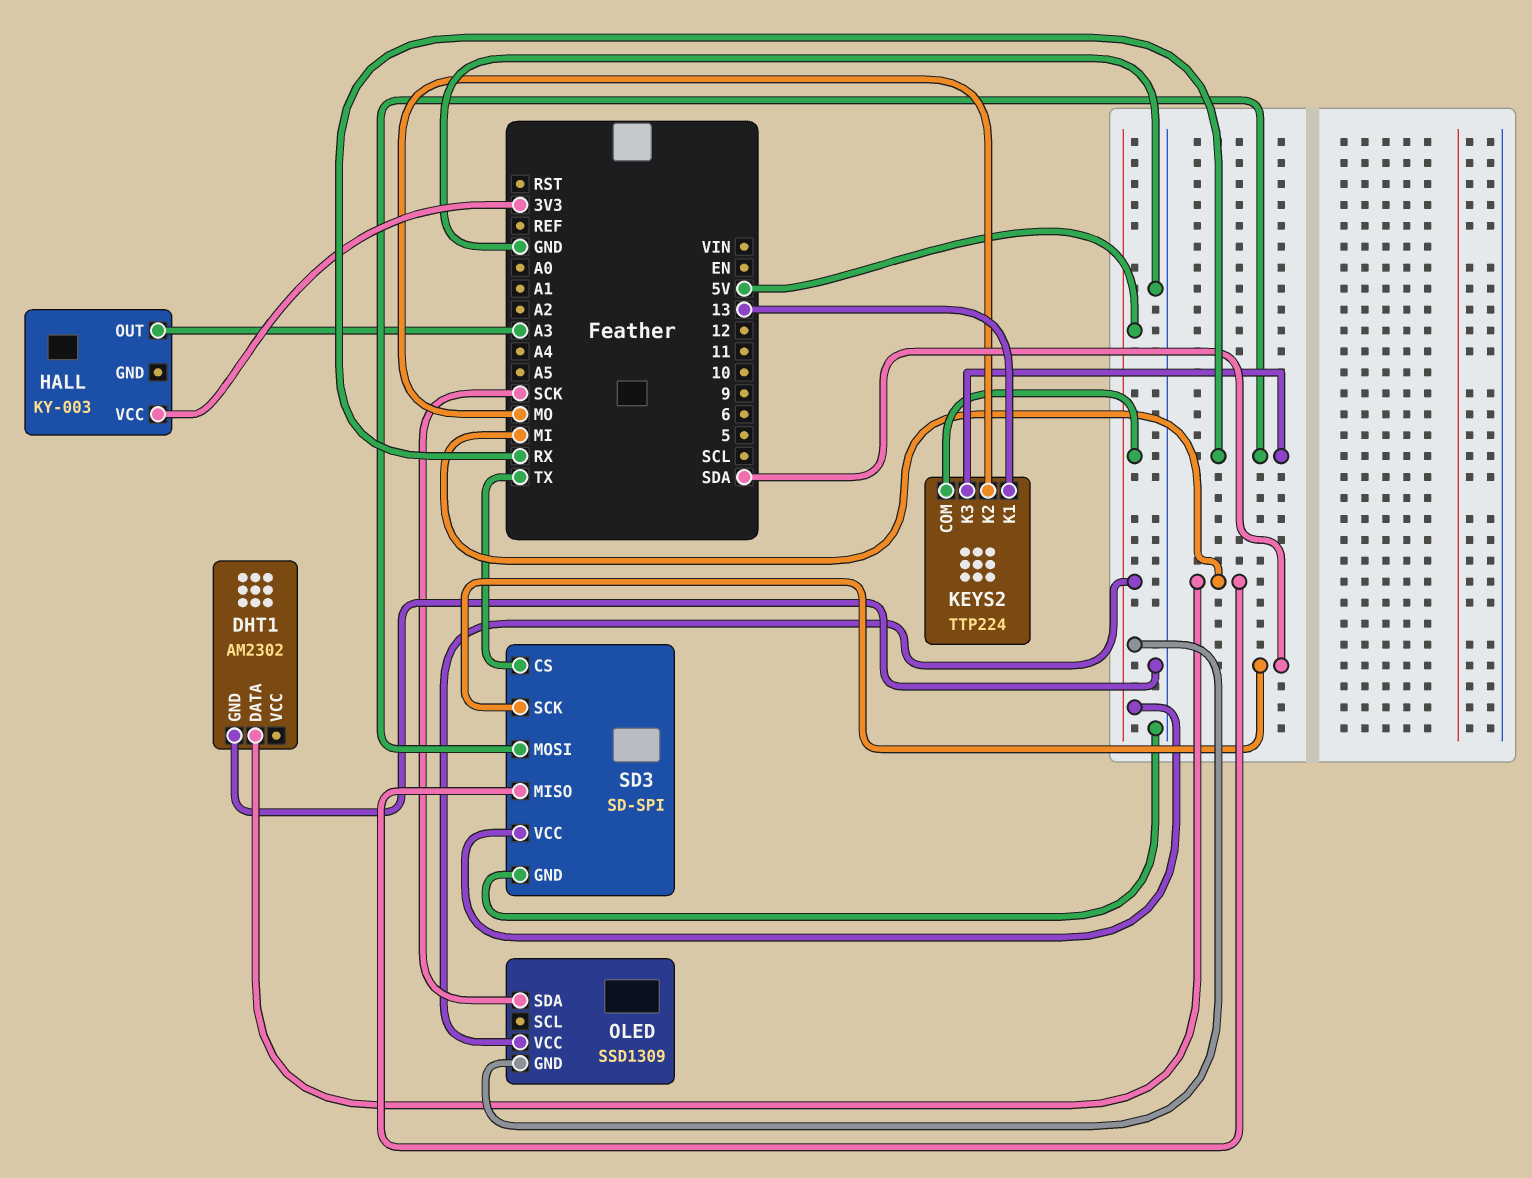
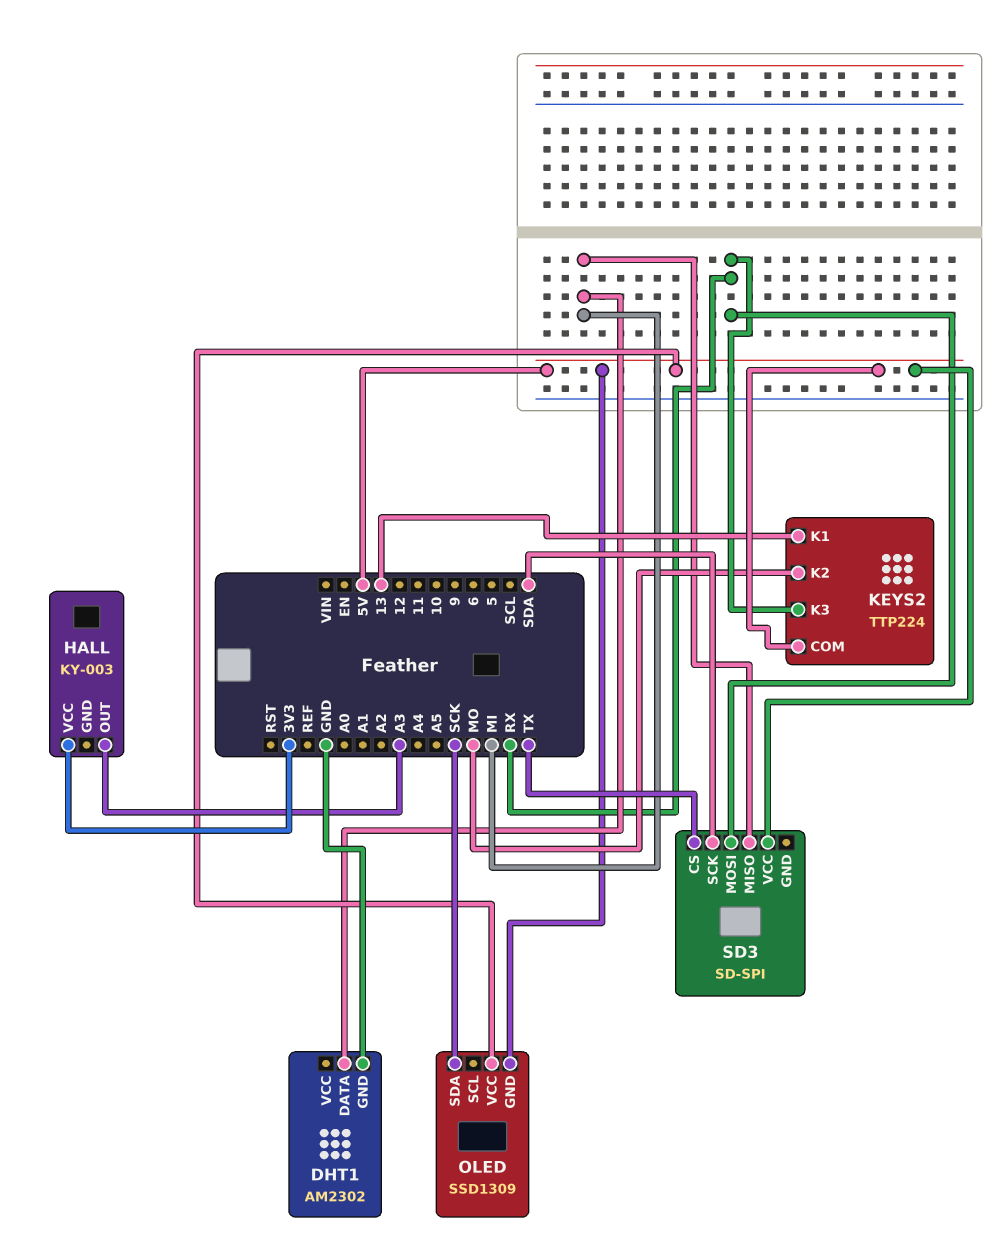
SD3 pin GND: GND -> none

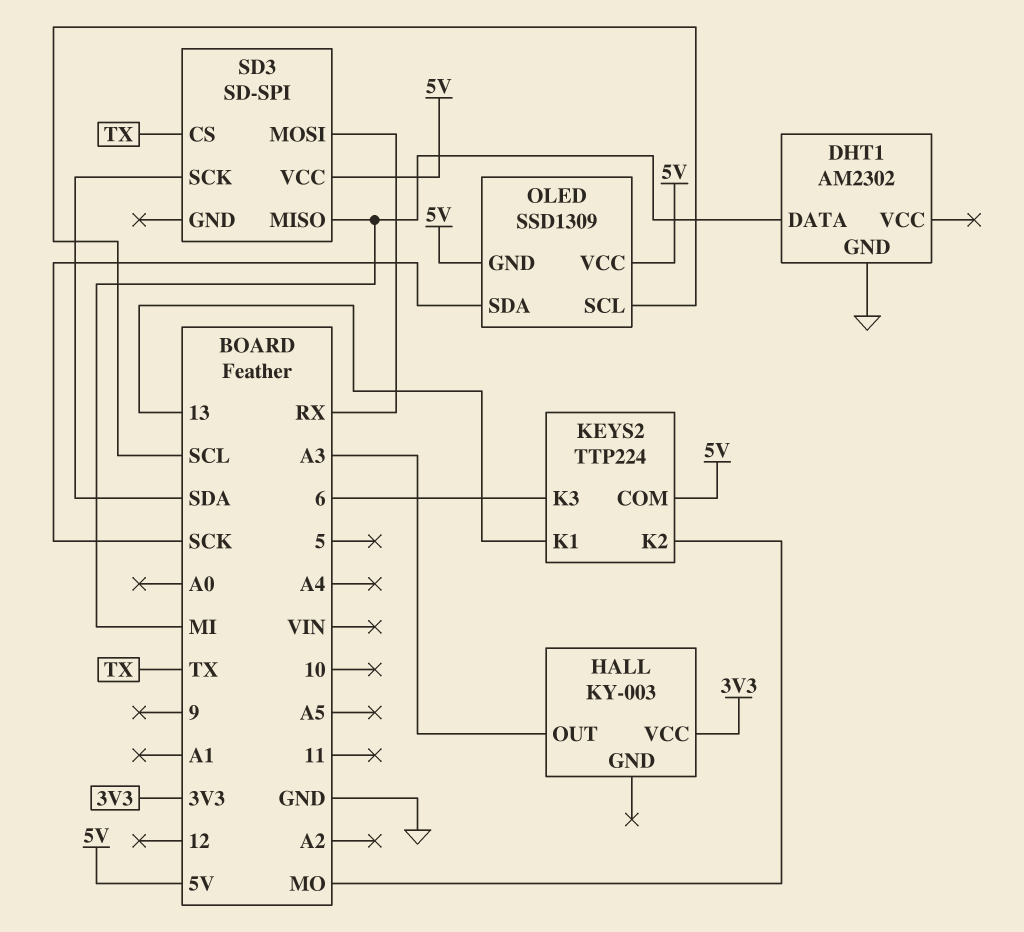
KEYS2 pin K3: RX -> 6
OLED pin SCL: none -> SCL

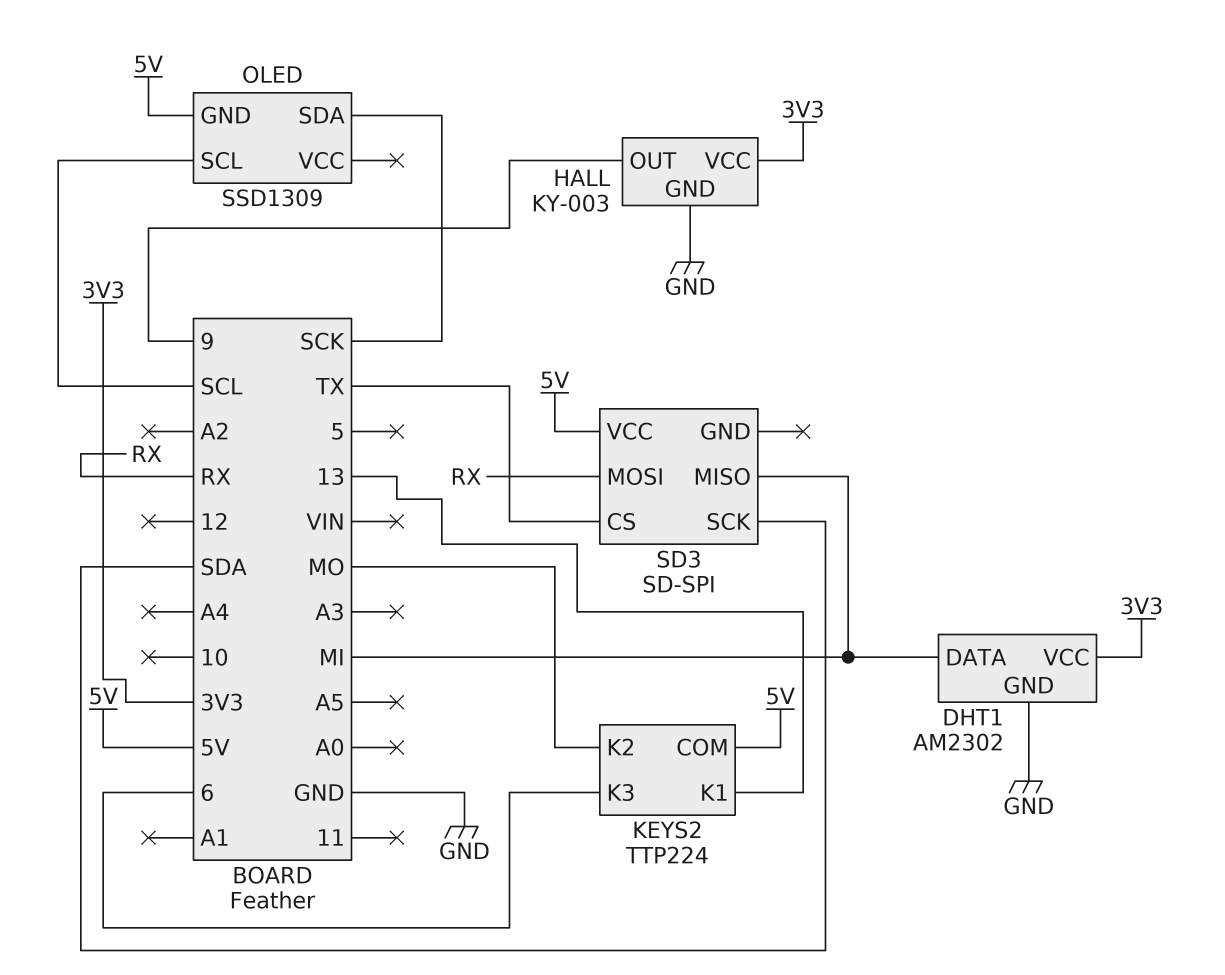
DHT1 pin VCC: none -> 3V3
HALL pin GND: none -> GND
HALL pin OUT: A3 -> 9
OLED pin VCC: 5V -> none

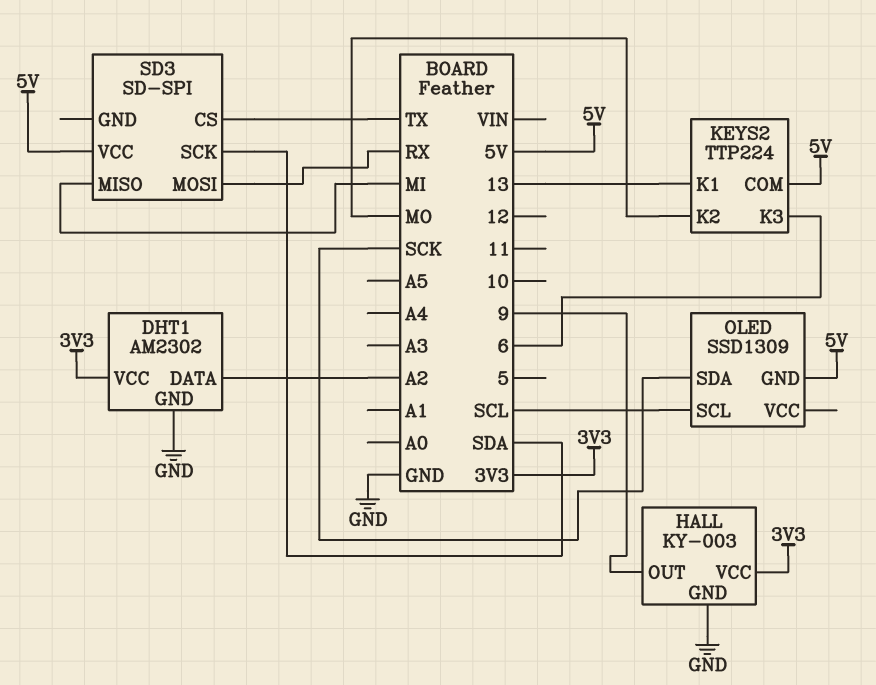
DHT1 pin DATA: MI -> A2

